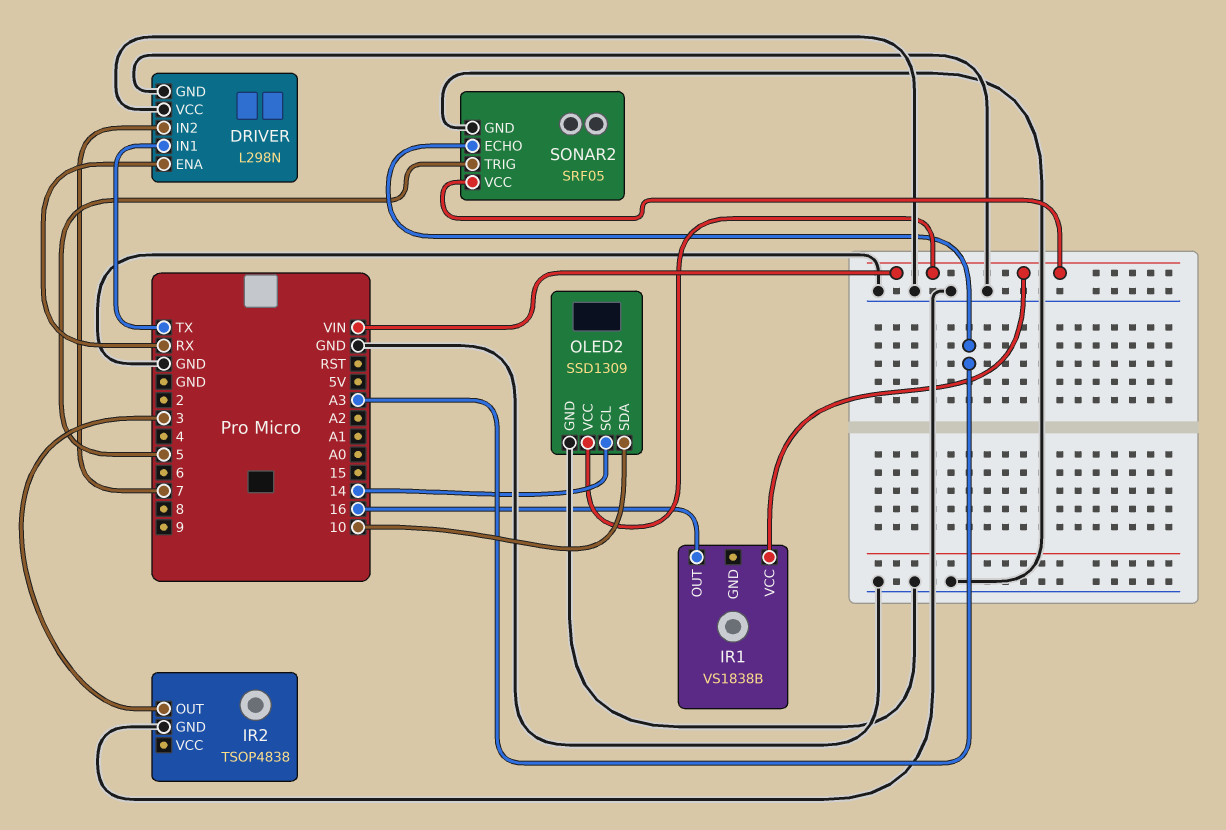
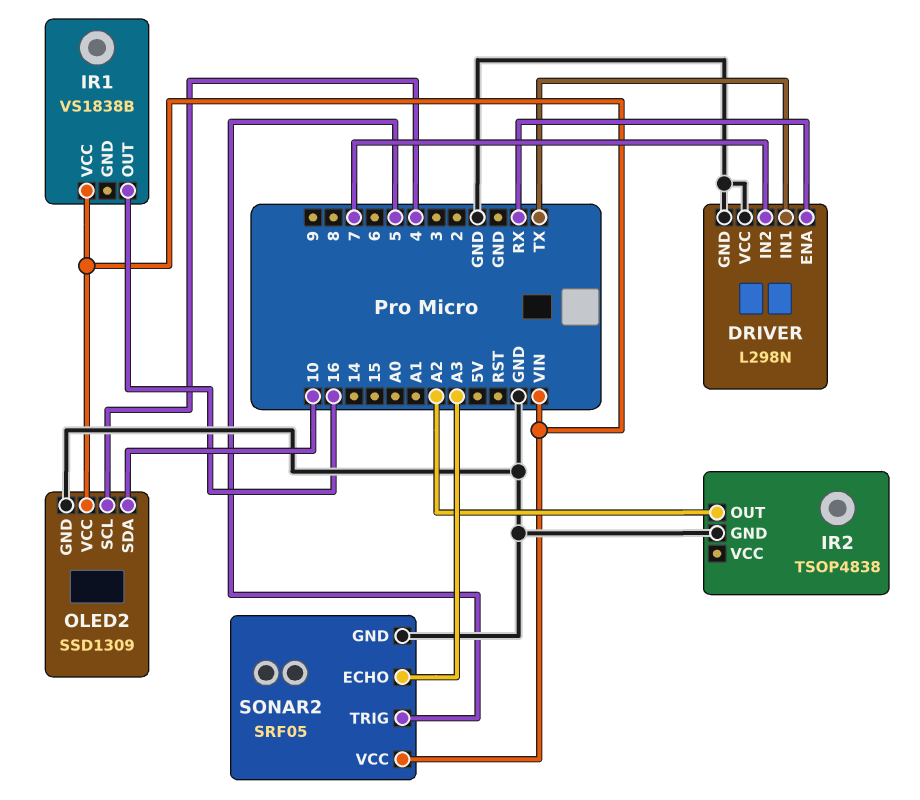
IR2 pin OUT: 3 -> A2
OLED2 pin SCL: 14 -> 4

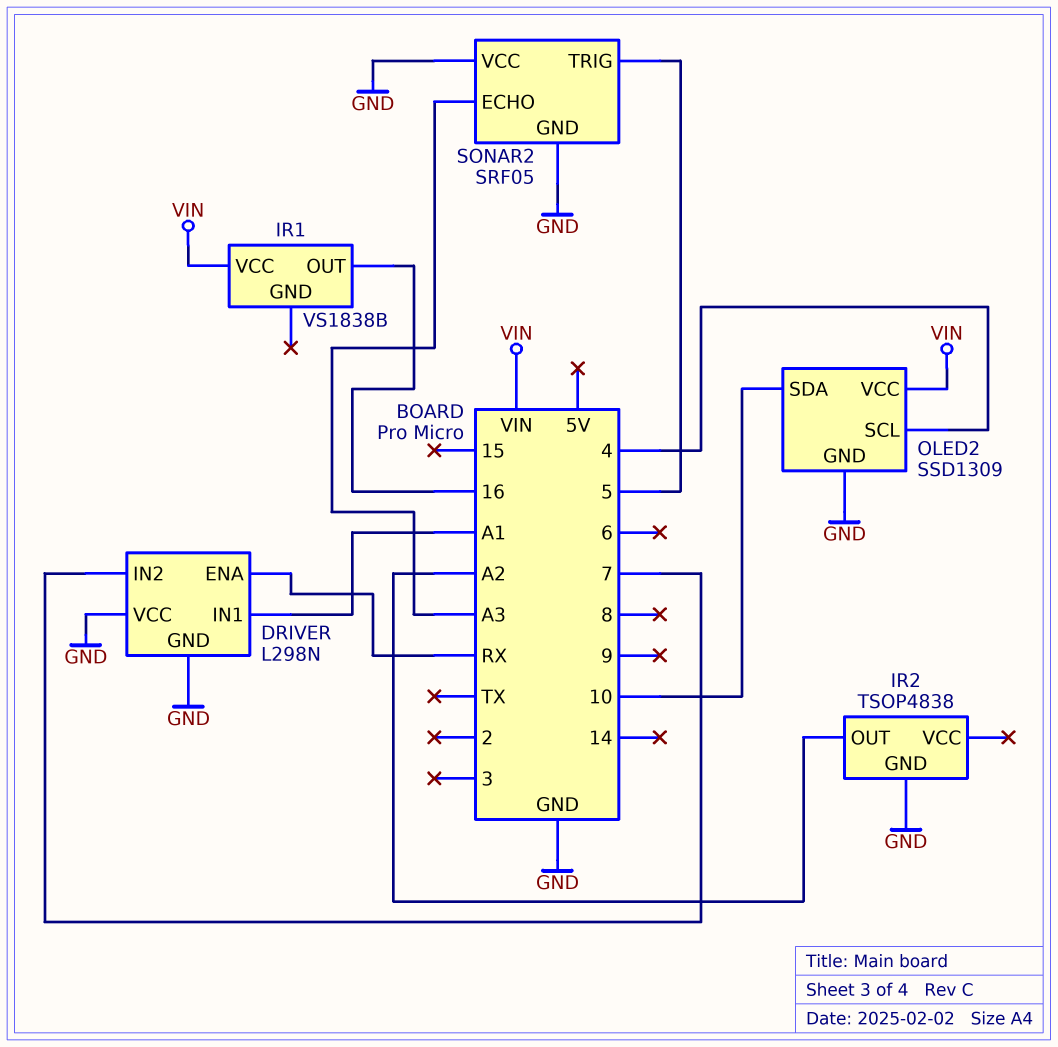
DRIVER pin IN1: TX -> A1
SONAR2 pin VCC: VIN -> GND

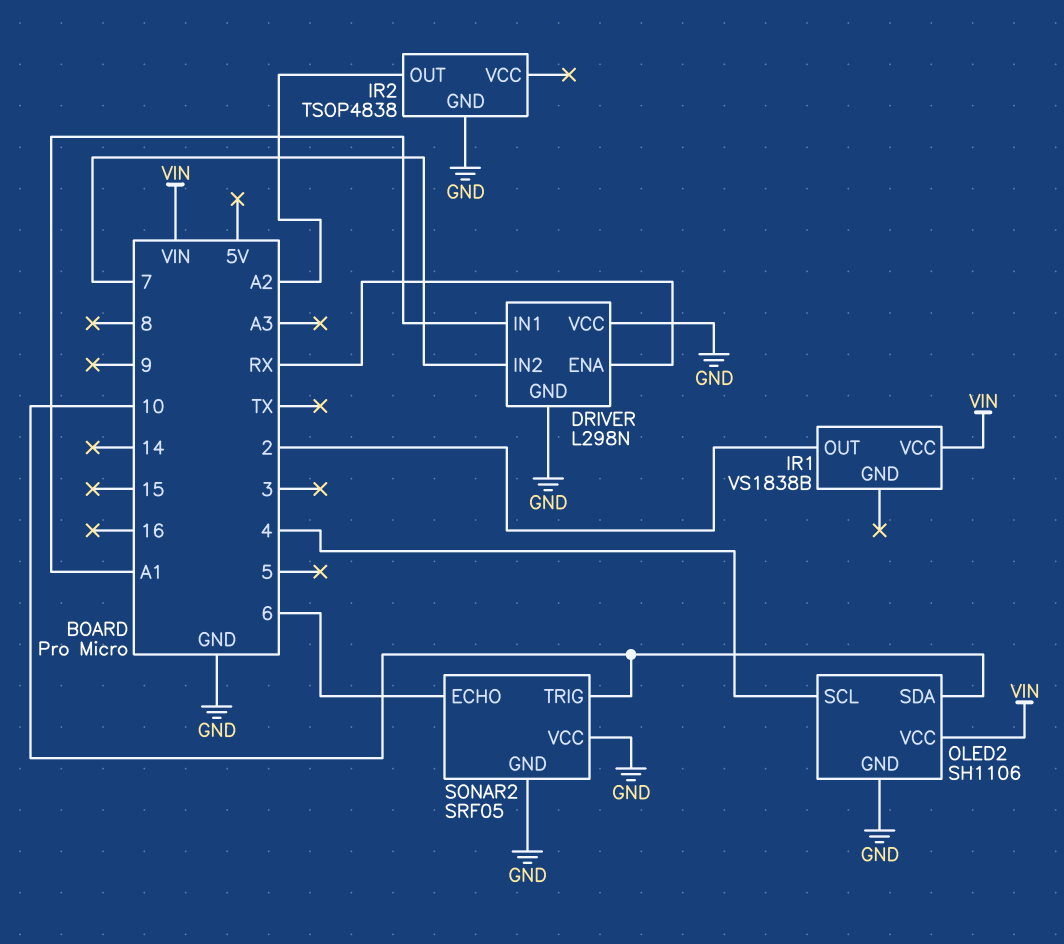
IR1 pin OUT: 16 -> 2
OLED2: SSD1309 -> SH1106
SONAR2 pin ECHO: A3 -> 6
SONAR2 pin TRIG: 5 -> 10

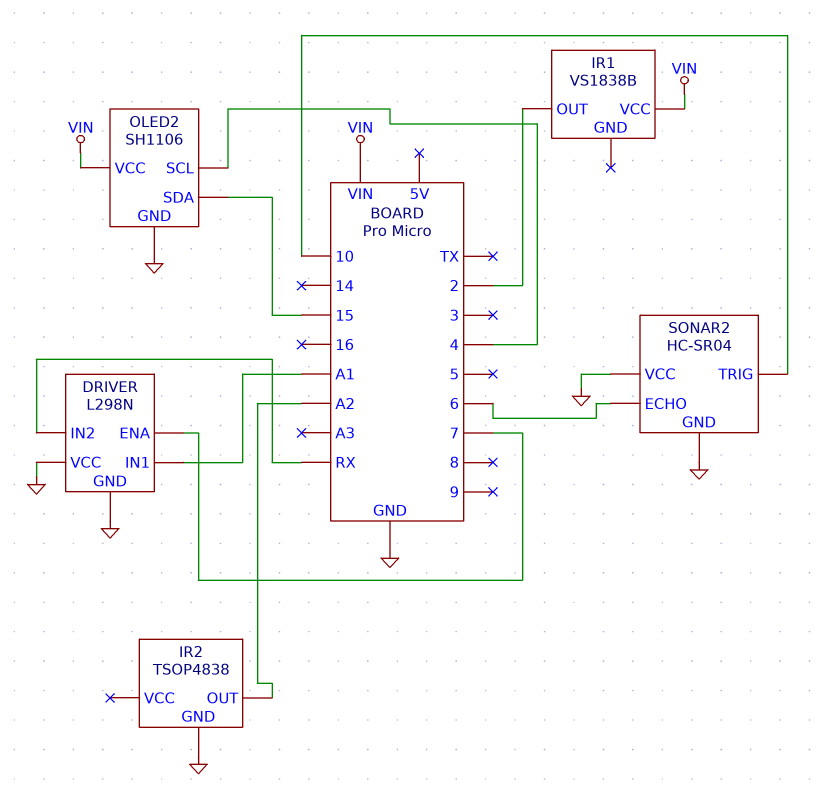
DRIVER pin ENA: RX -> 7
DRIVER pin IN2: 7 -> RX
OLED2 pin SDA: 10 -> 15
SONAR2: SRF05 -> HC-SR04

